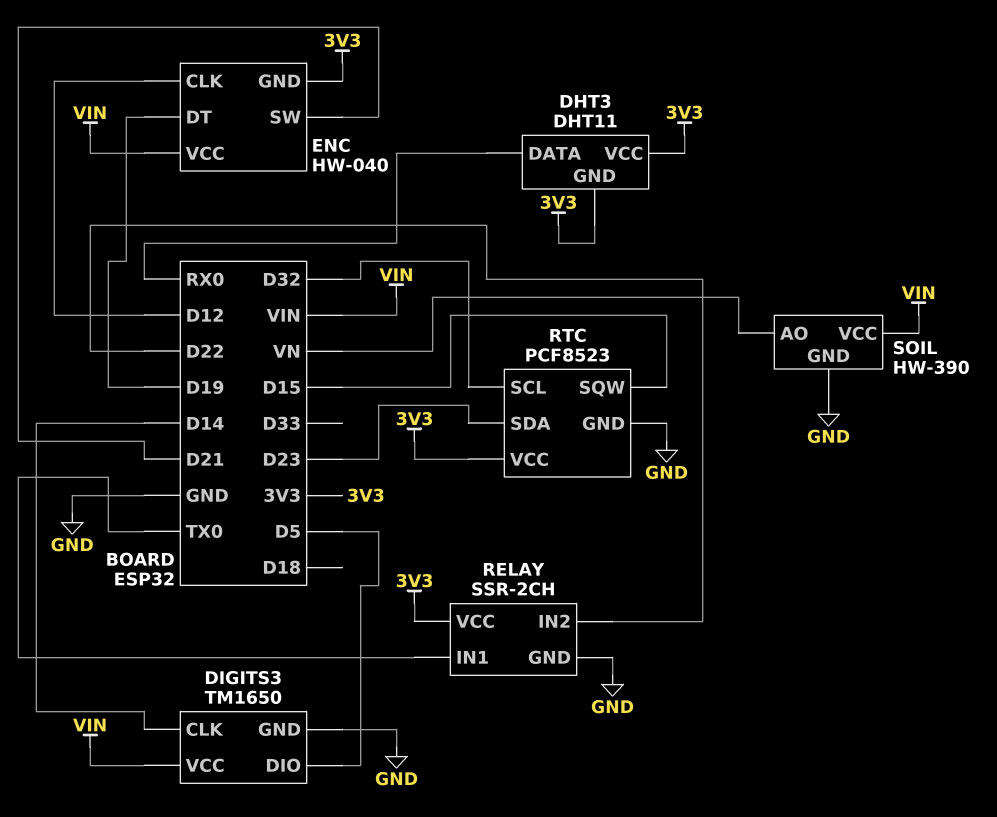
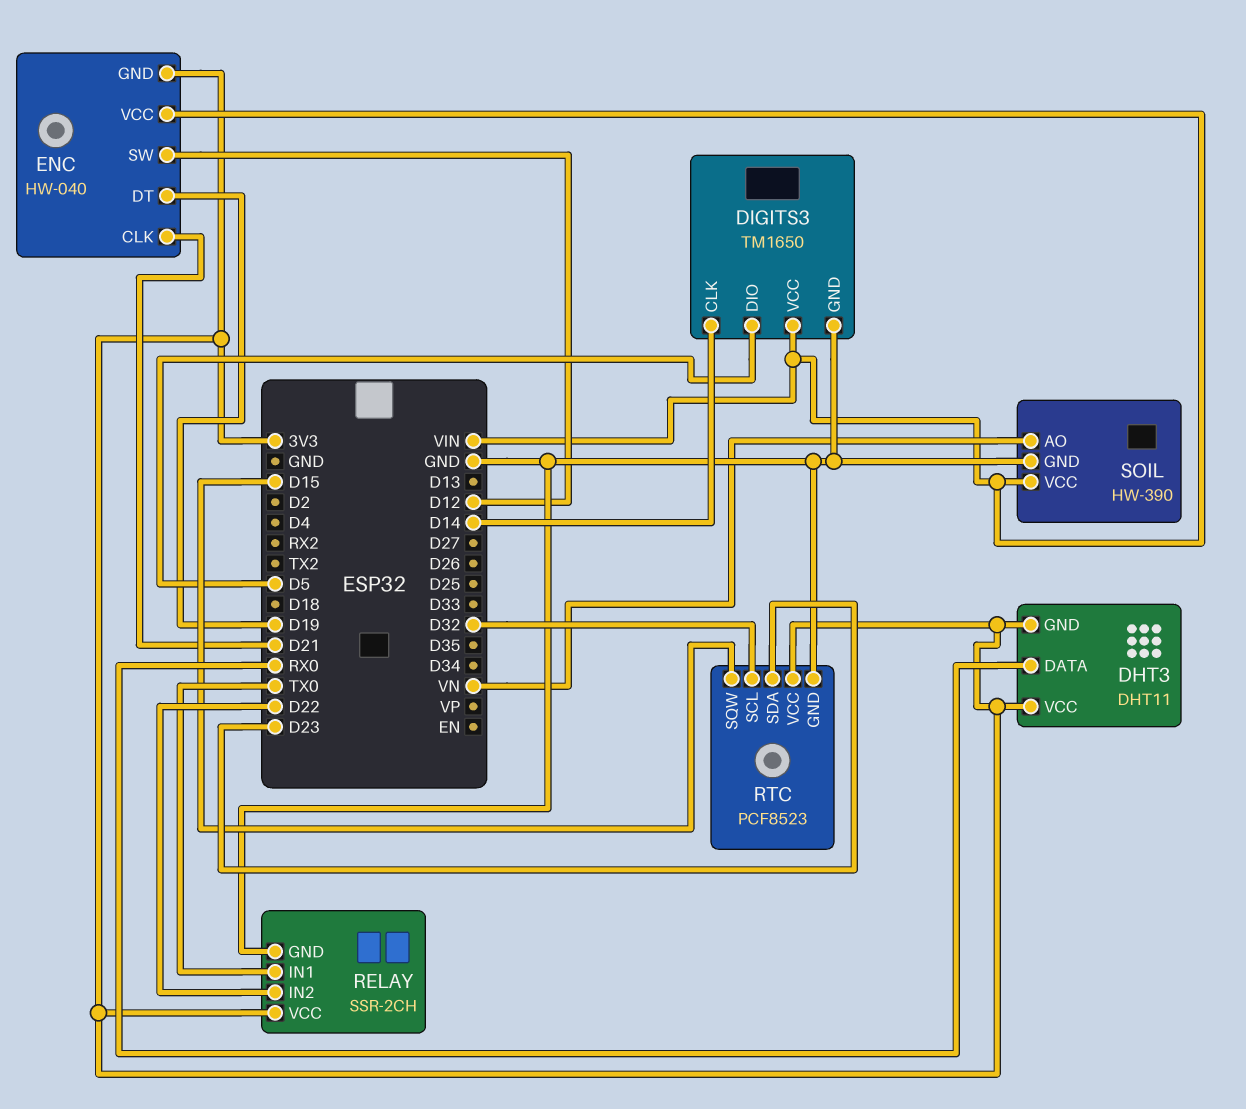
ENC pin CLK: D12 -> D21
ENC pin SW: D21 -> D12

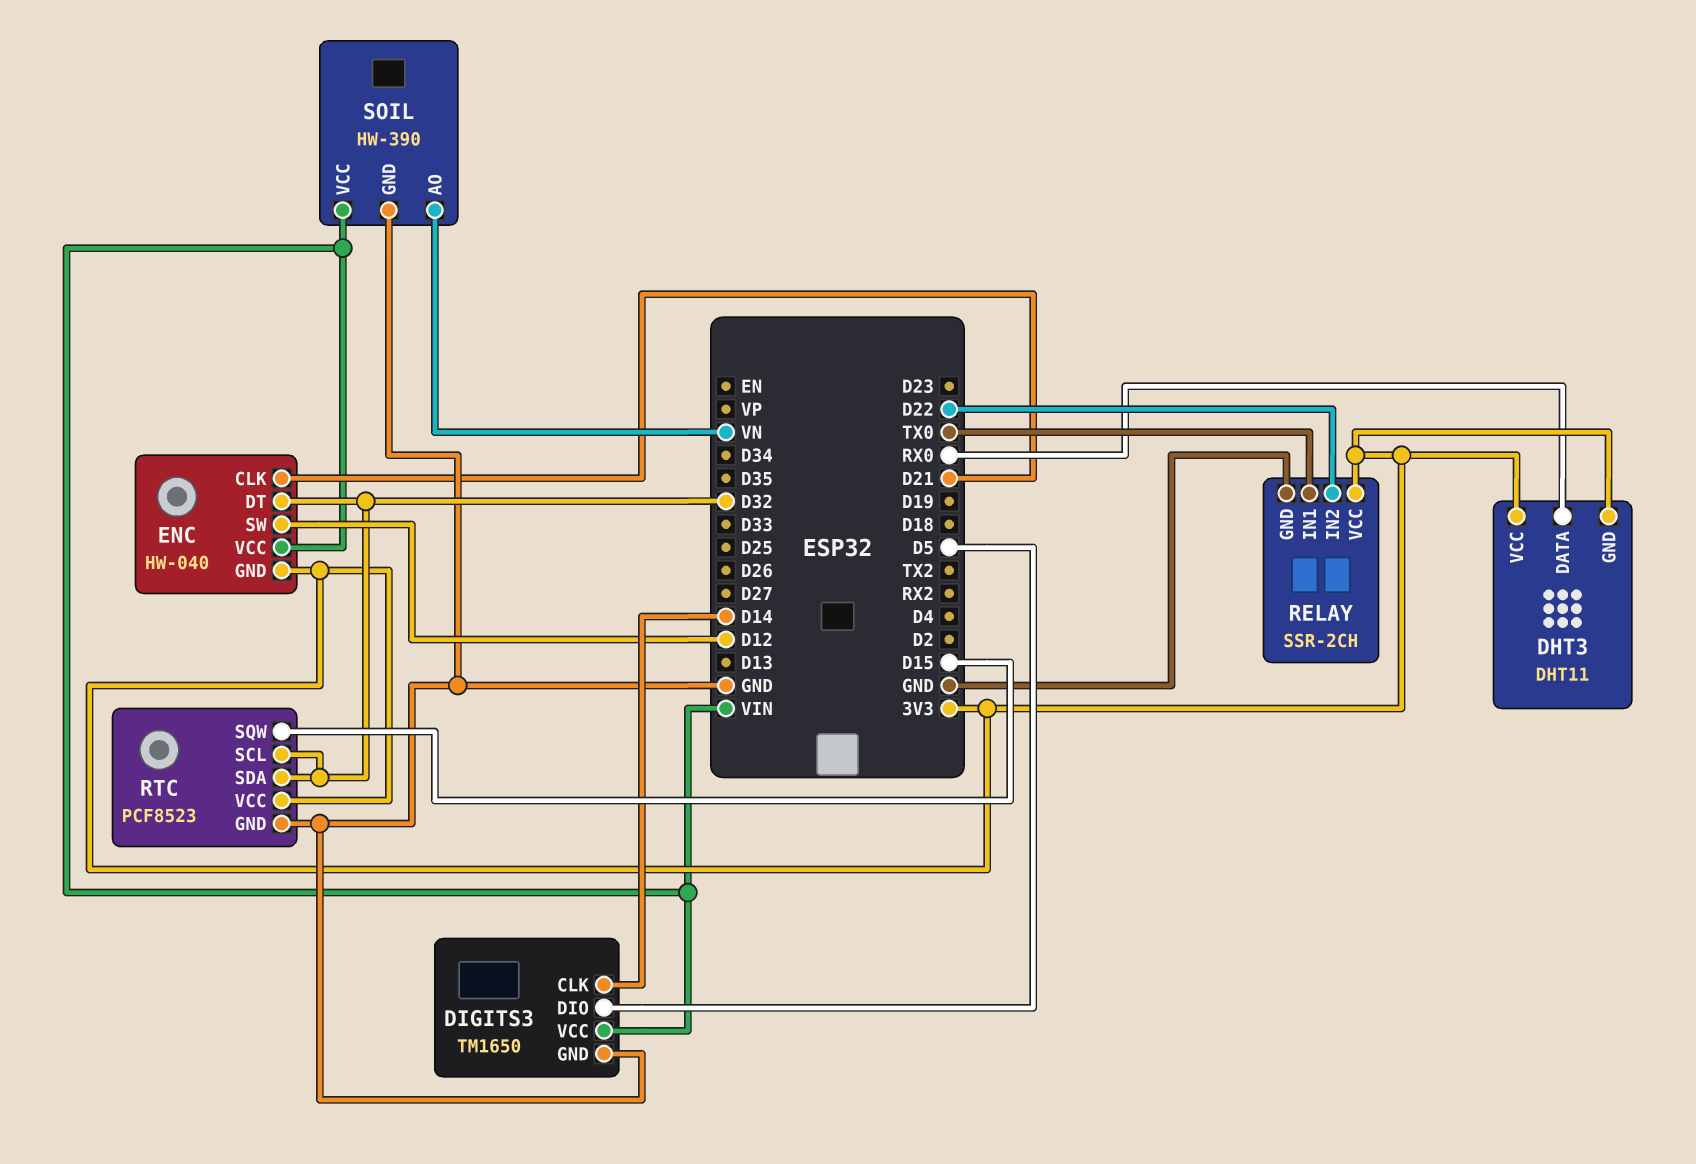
ENC pin DT: D19 -> D32
RTC pin SDA: D23 -> D32

